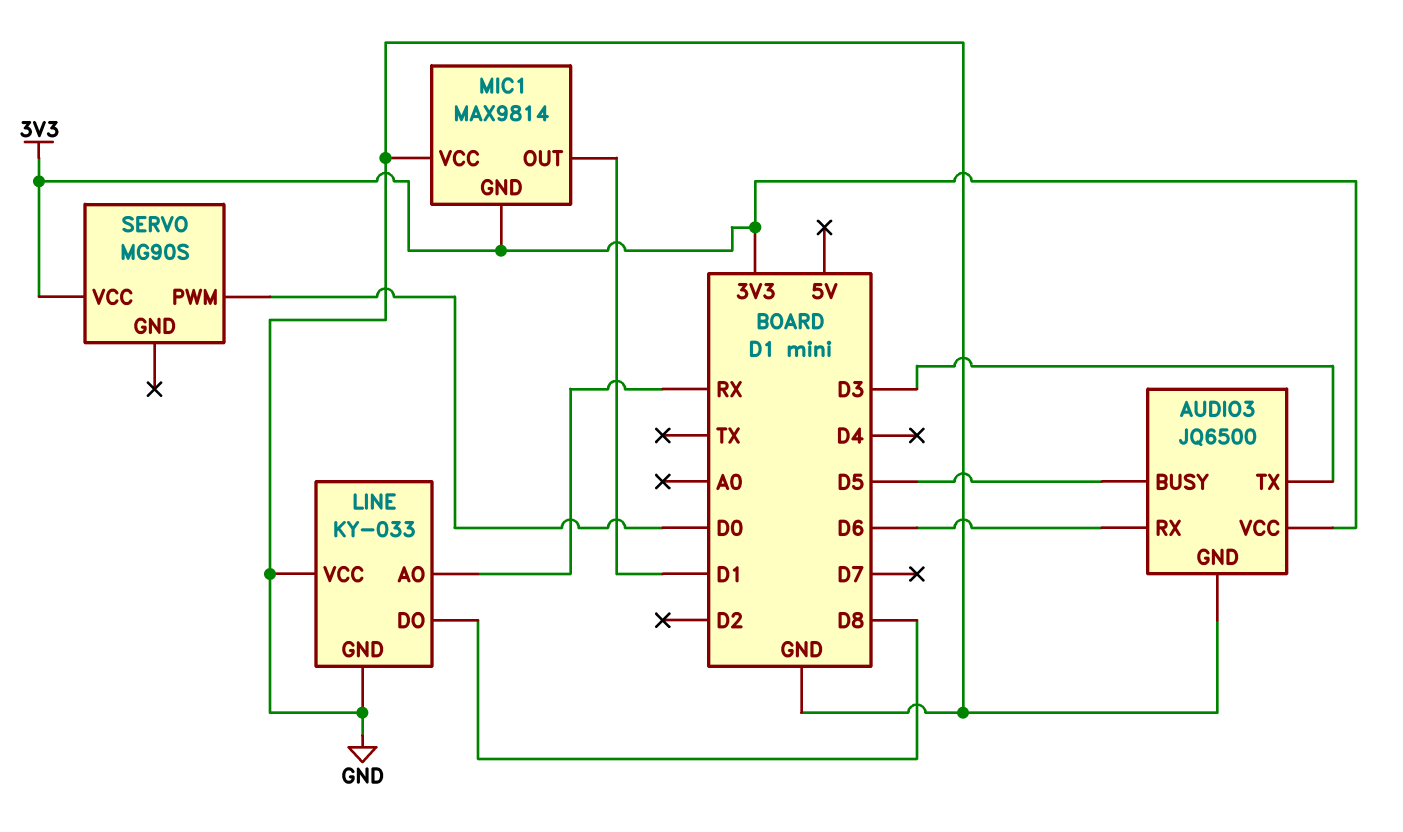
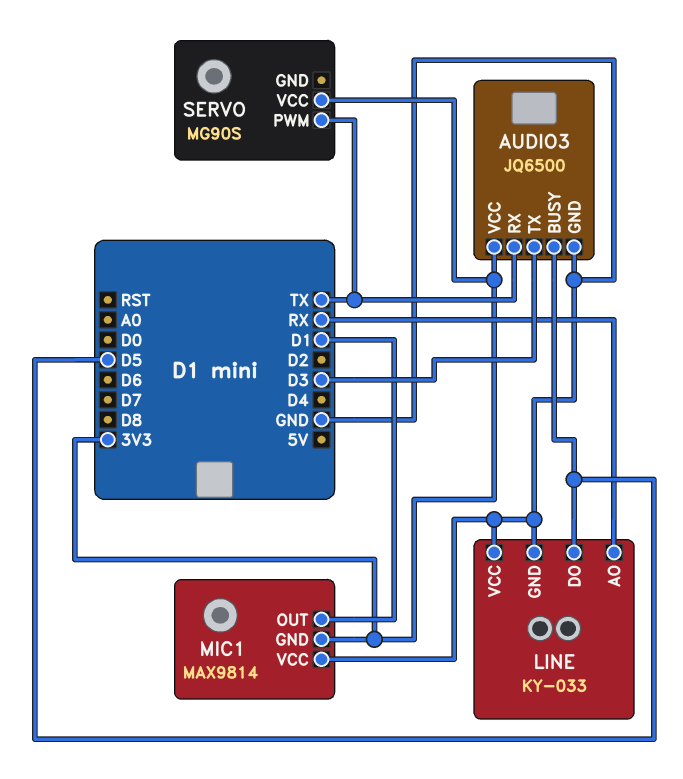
AUDIO3 pin RX: D6 -> TX
LINE pin DO: D8 -> D5
SERVO pin PWM: D0 -> TX

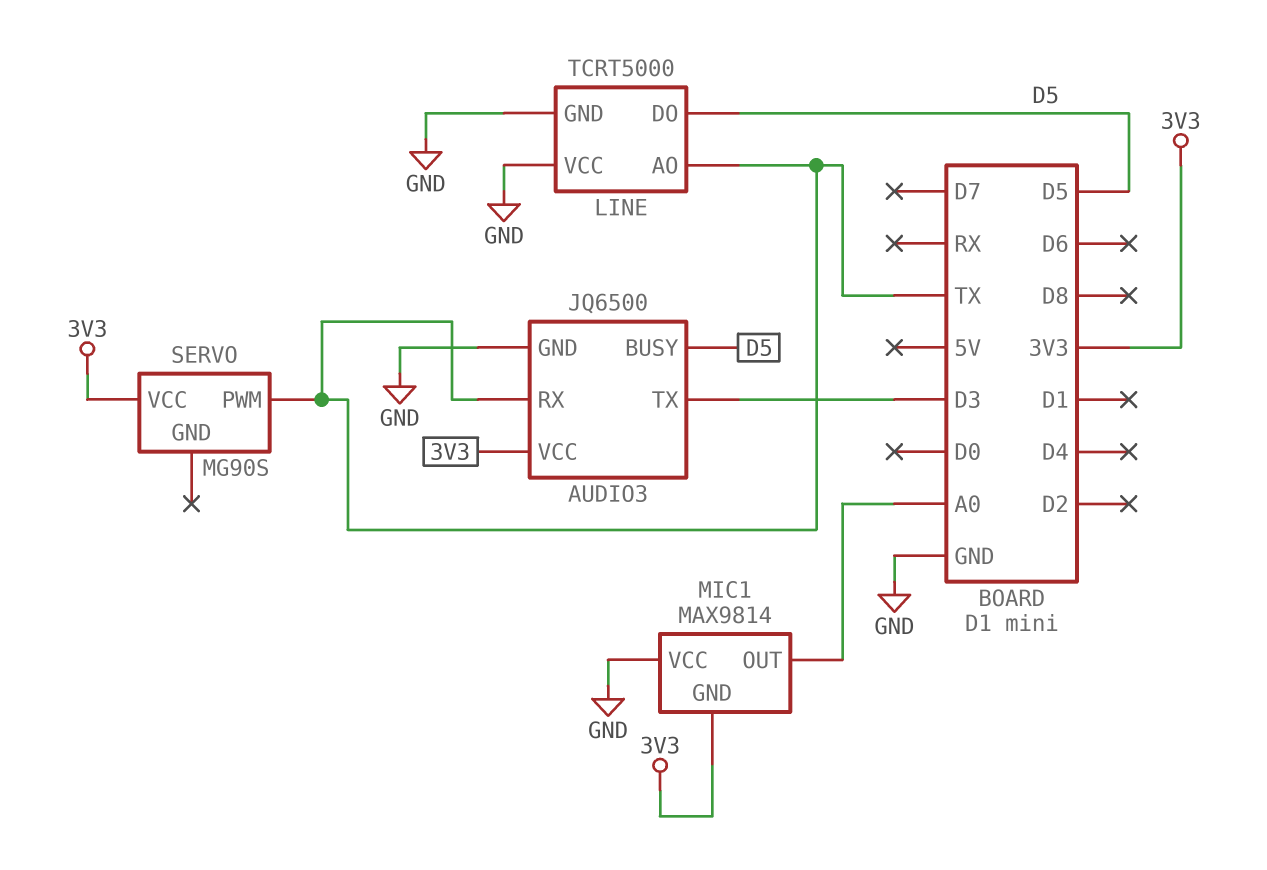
LINE: KY-033 -> TCRT5000
LINE pin AO: RX -> TX
MIC1 pin OUT: D1 -> A0

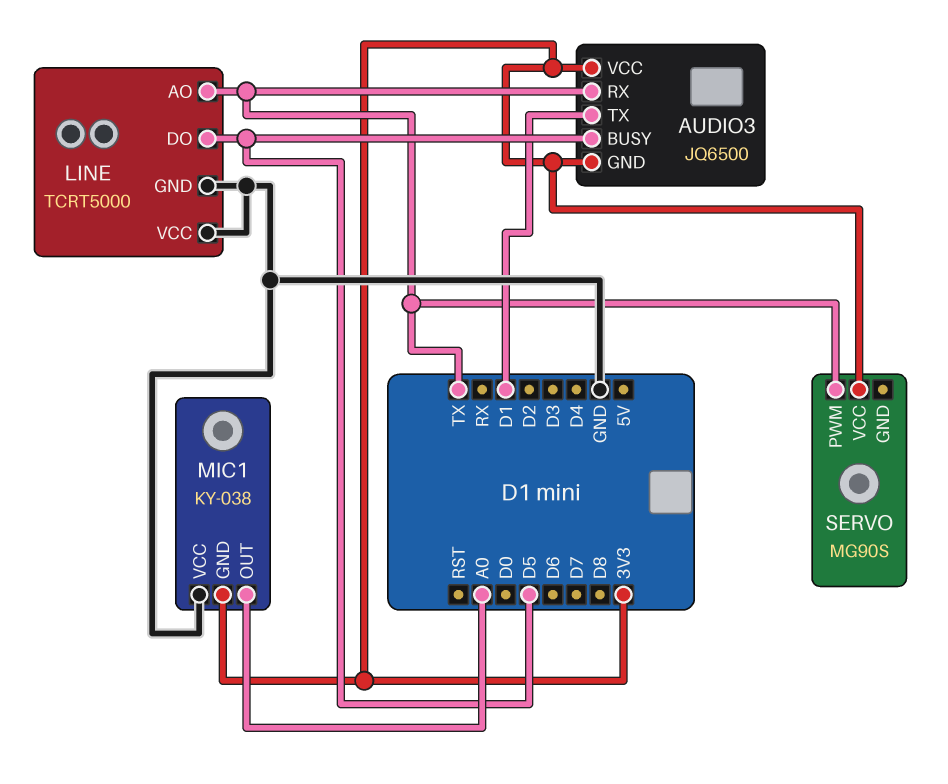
AUDIO3 pin GND: GND -> 3V3
AUDIO3 pin TX: D3 -> D1
MIC1: MAX9814 -> KY-038

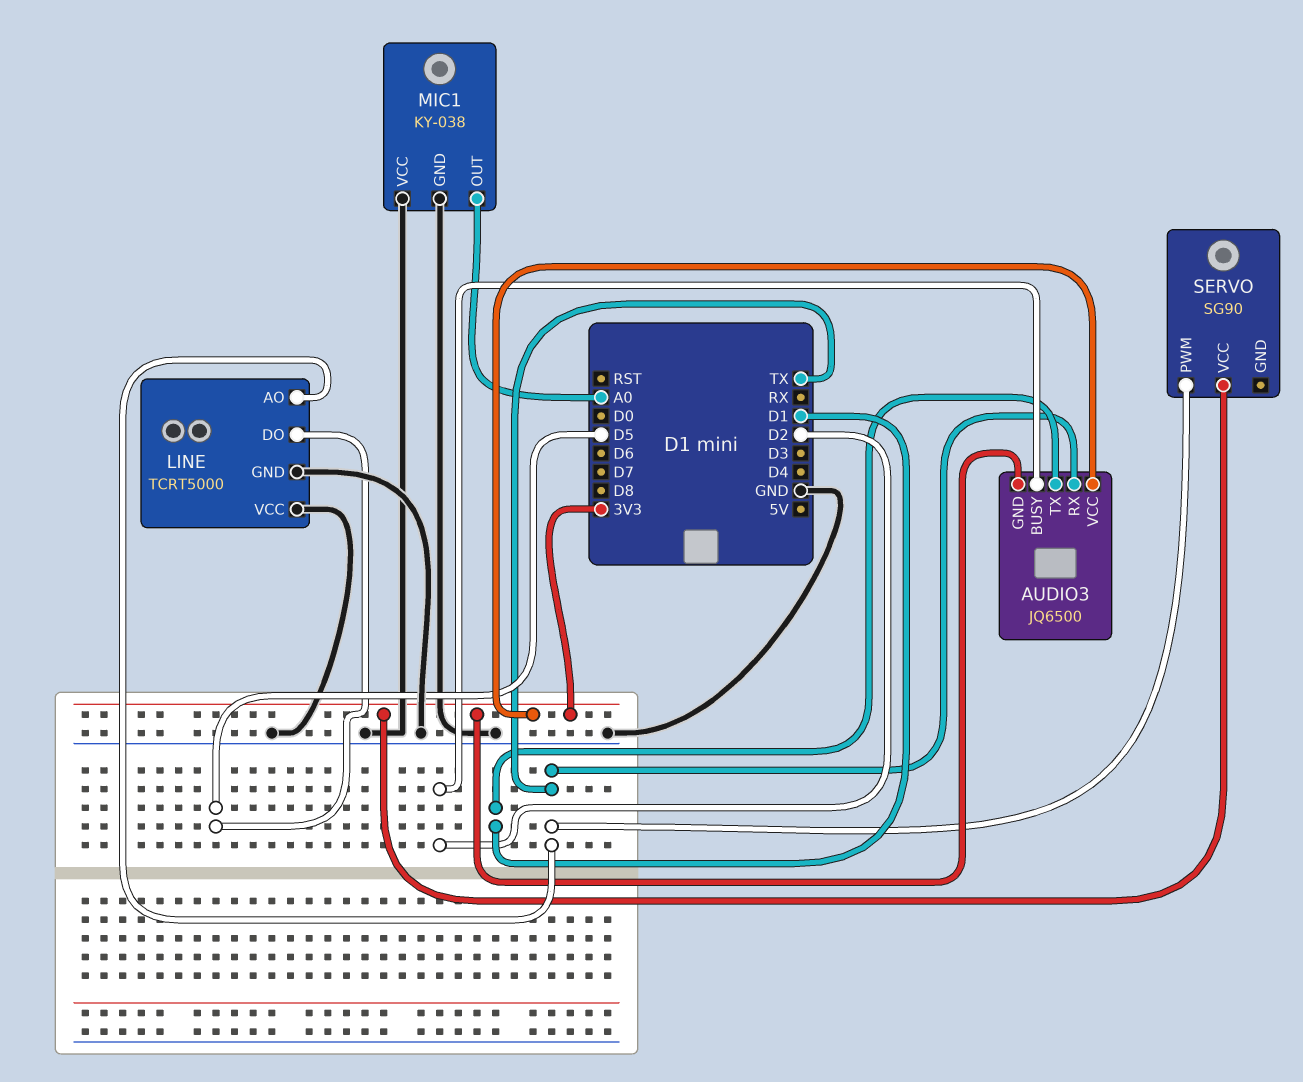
AUDIO3 pin BUSY: D5 -> D2
MIC1 pin GND: 3V3 -> GND
SERVO: MG90S -> SG90

